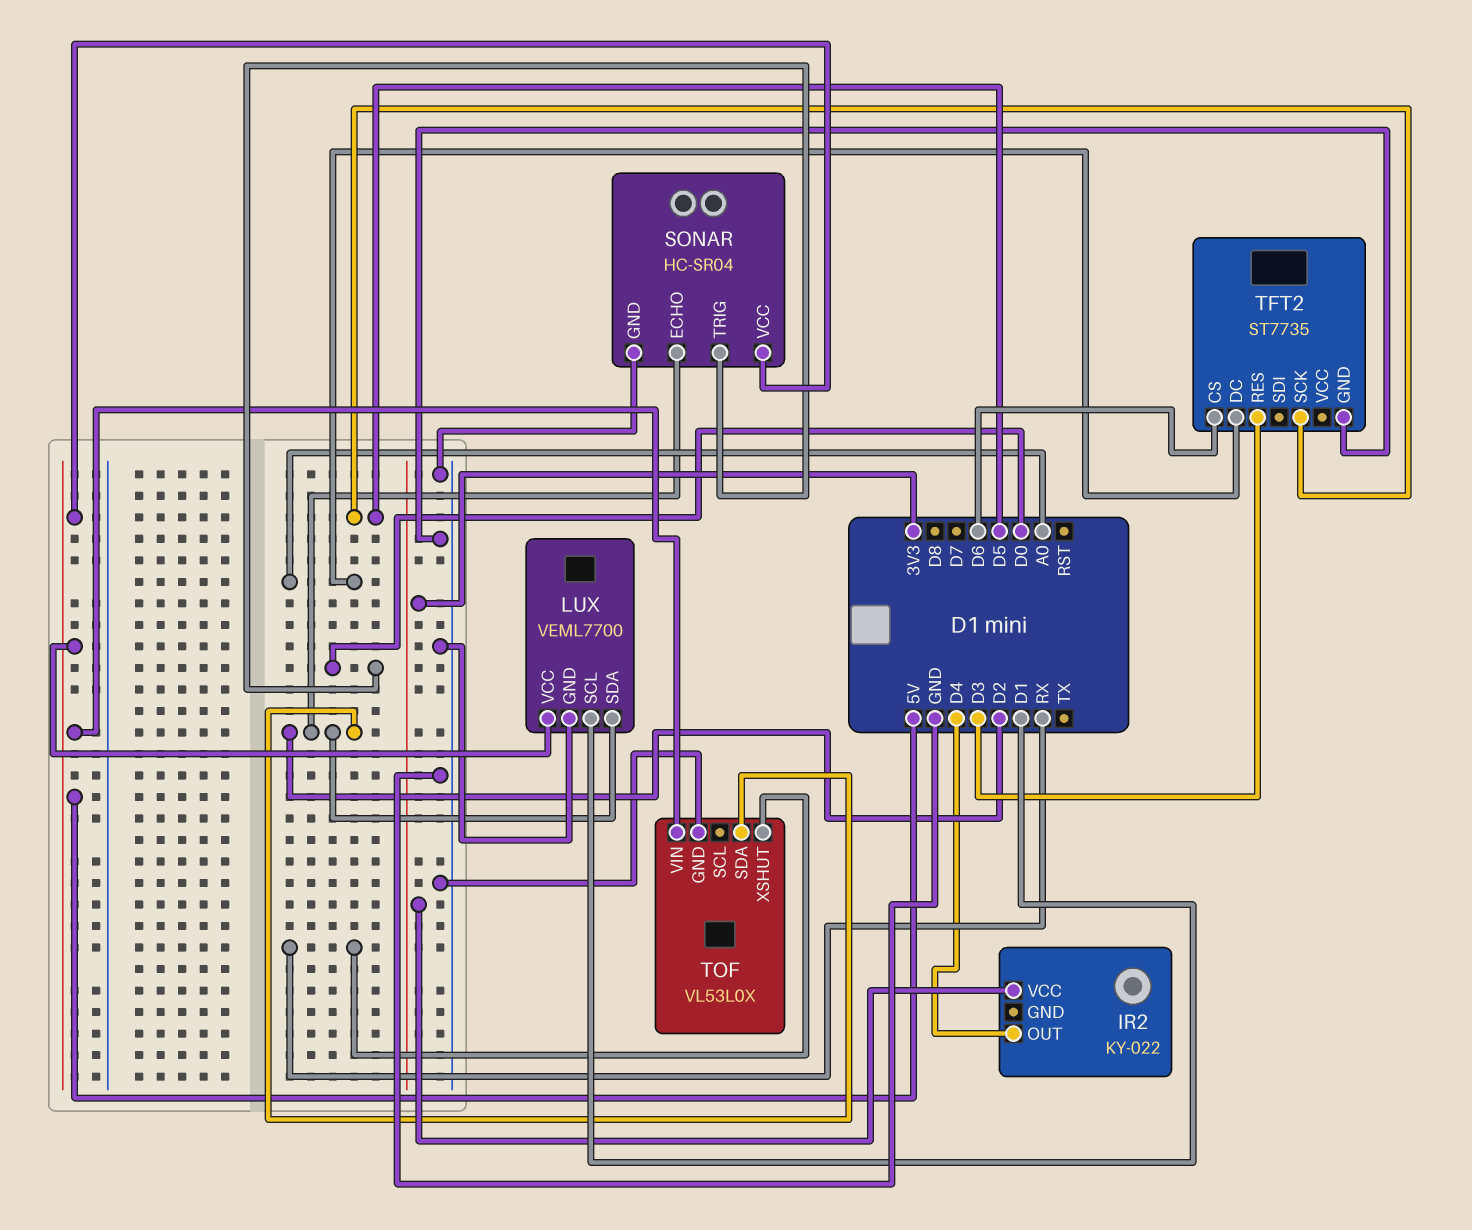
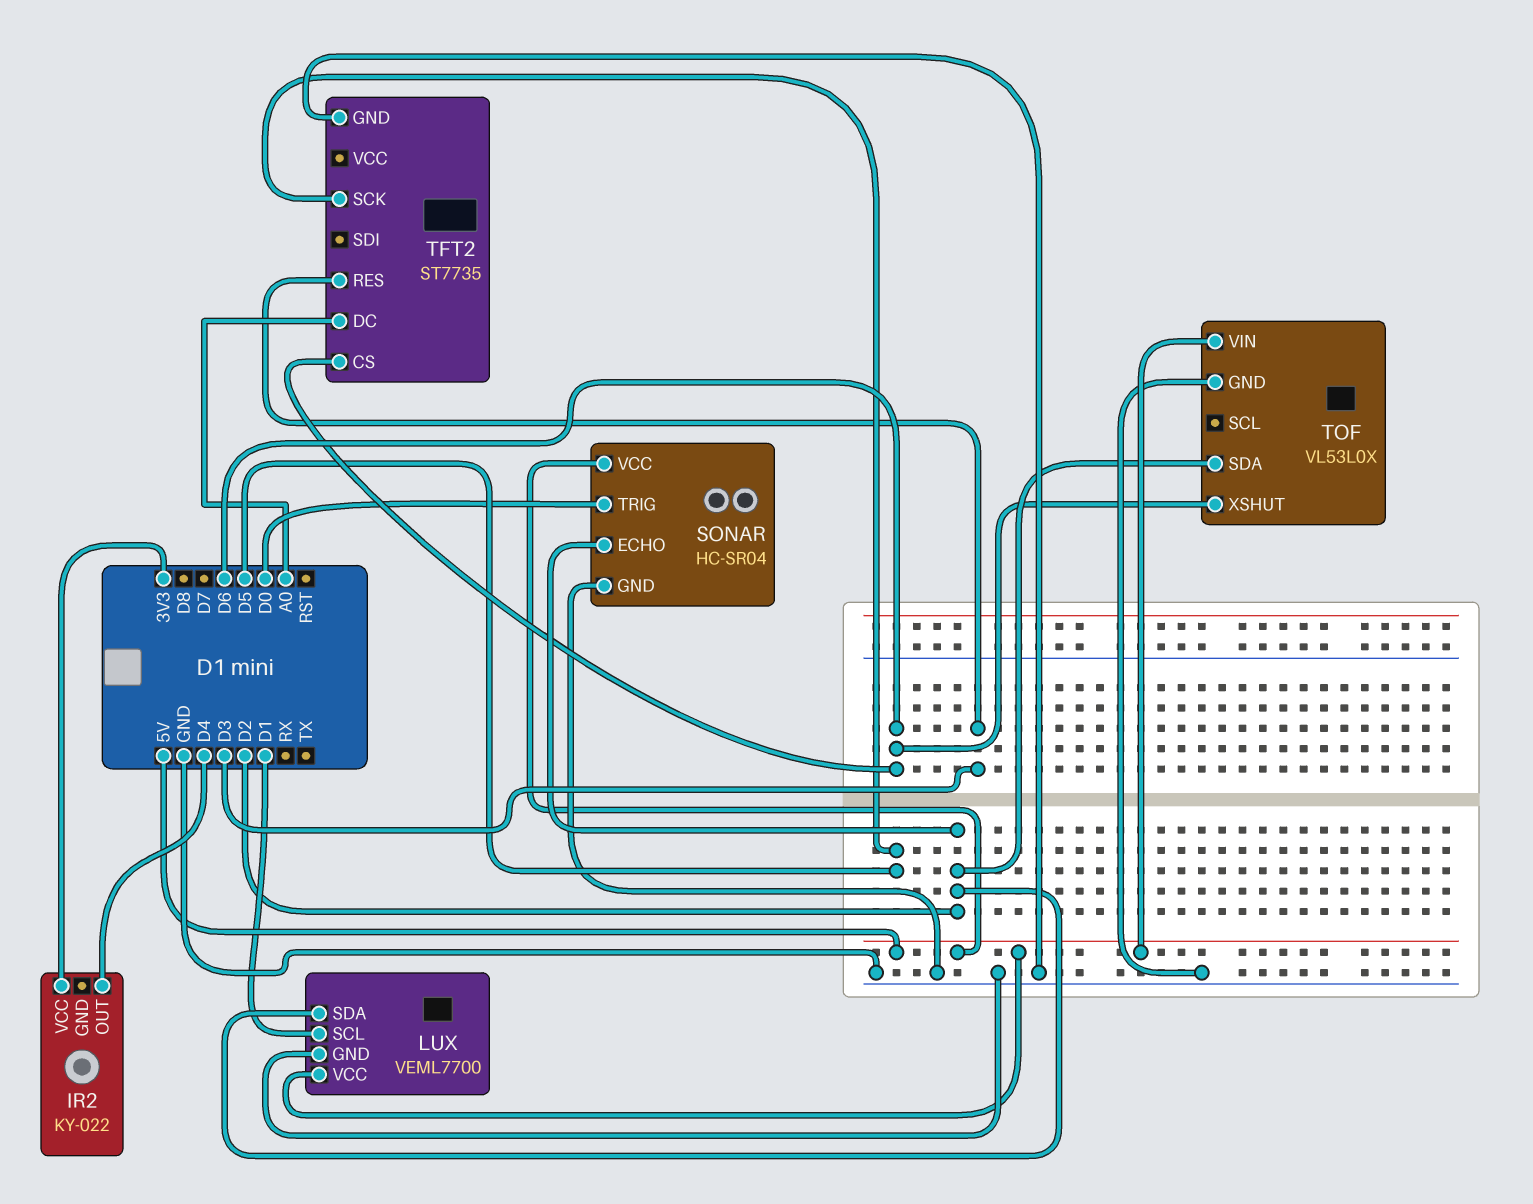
TOF pin XSHUT: RX -> D6

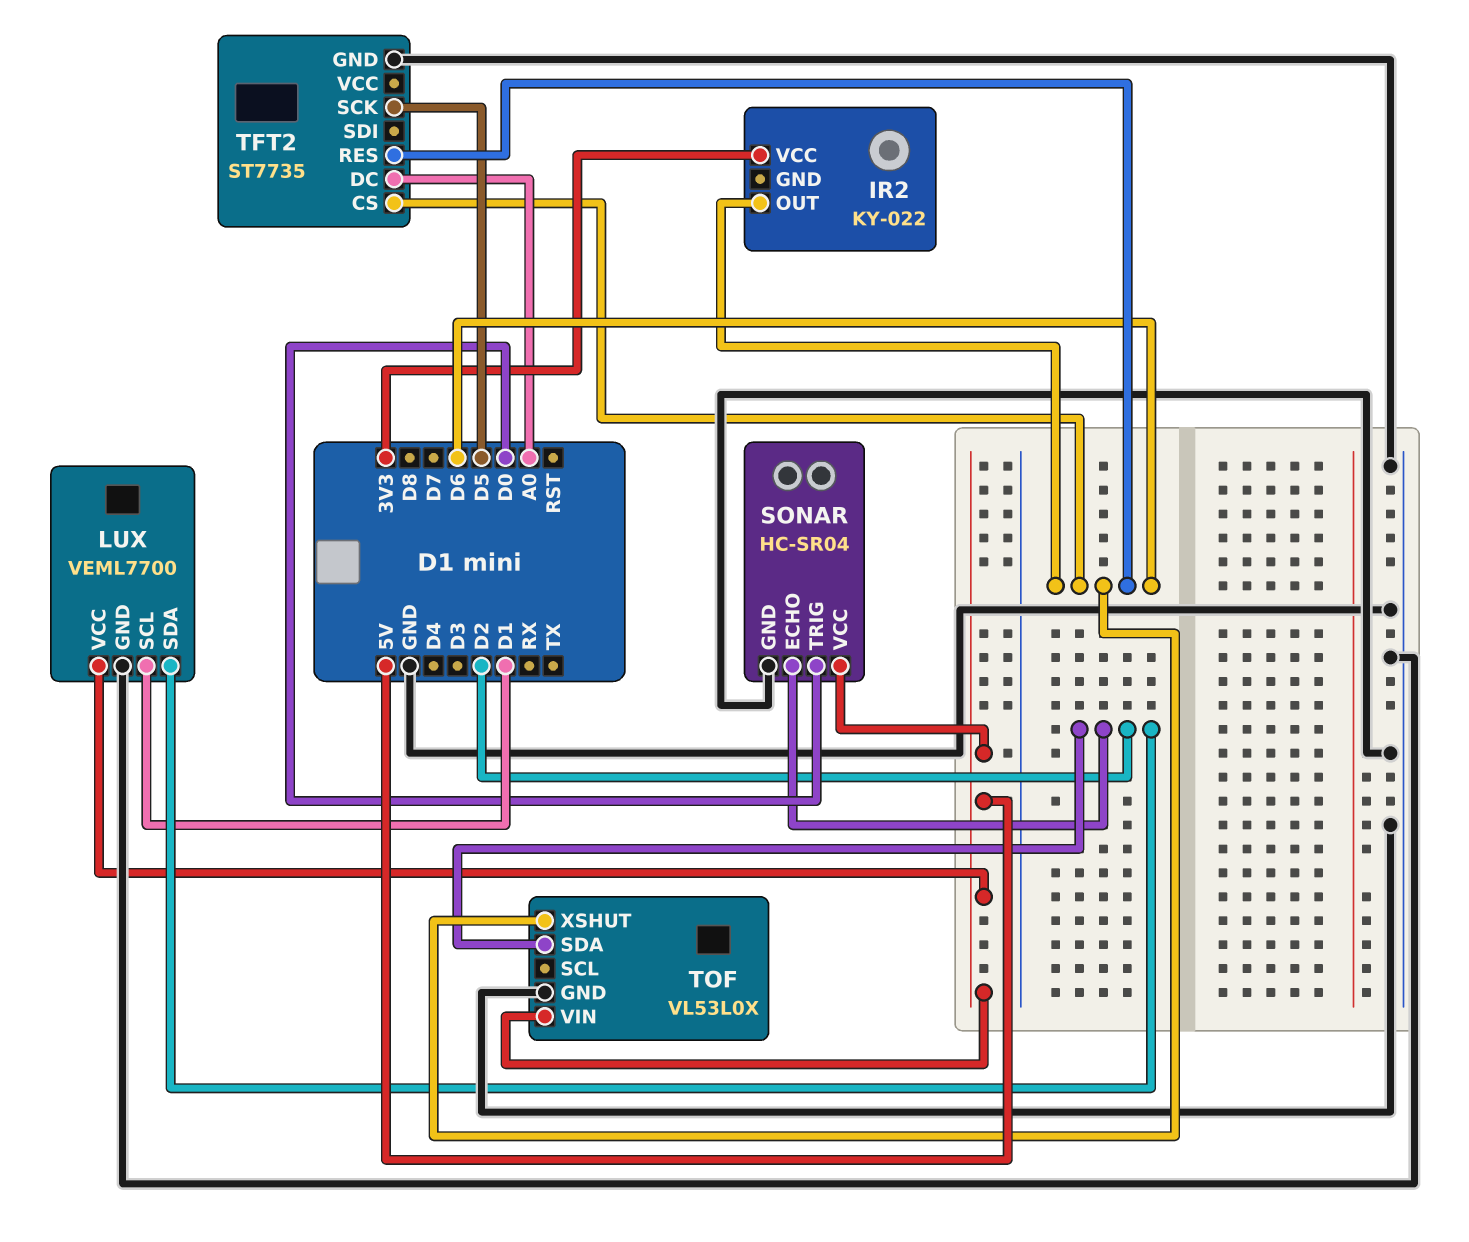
IR2 pin OUT: D4 -> D6
TFT2 pin RES: D3 -> D6

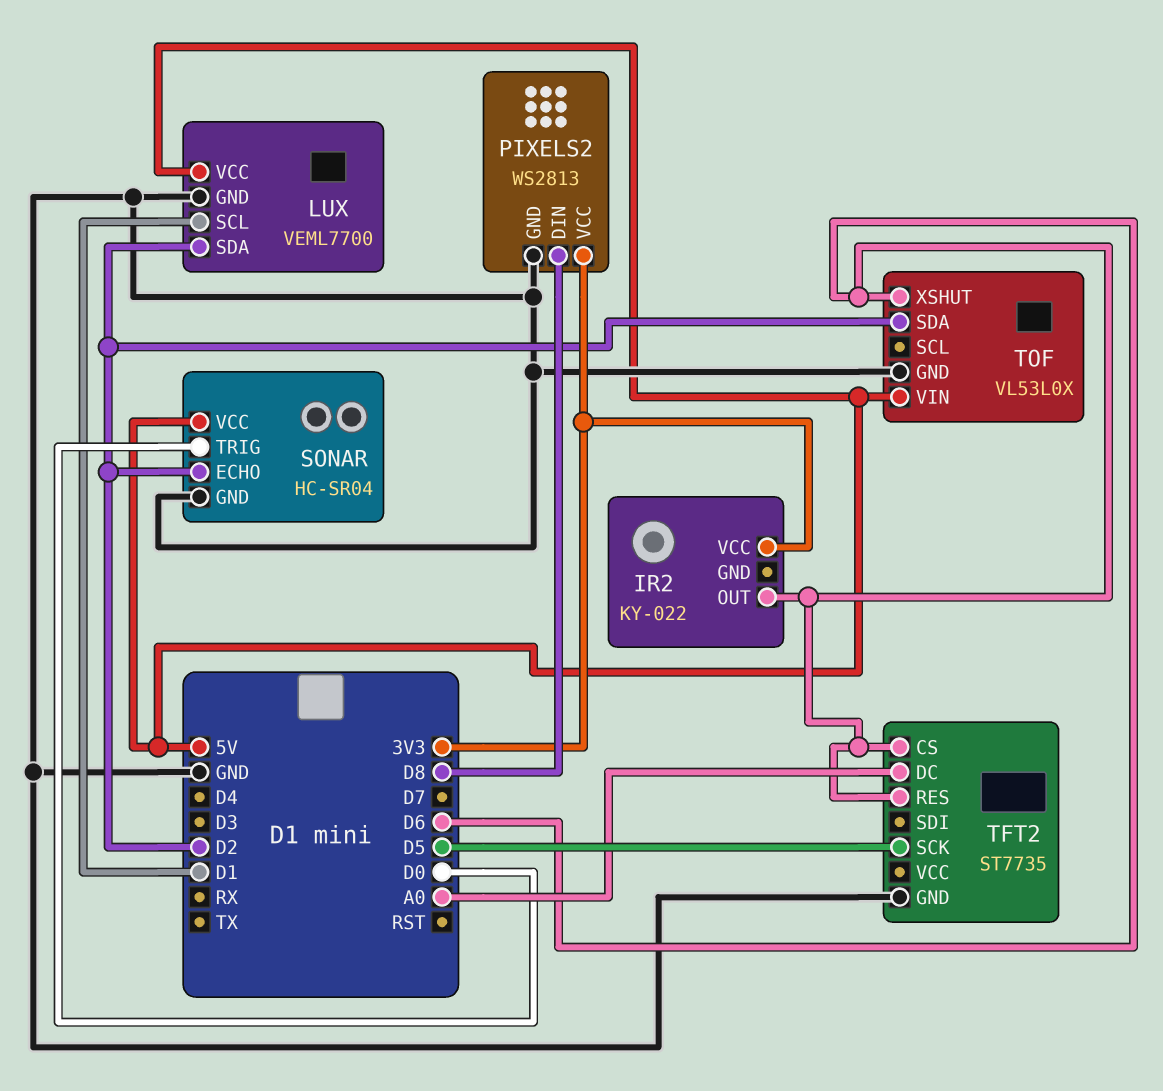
PIXELS2: none -> WS2813
PIXELS2 pin DIN: none -> D8
PIXELS2 pin GND: none -> GND
PIXELS2 pin VCC: none -> 3V3

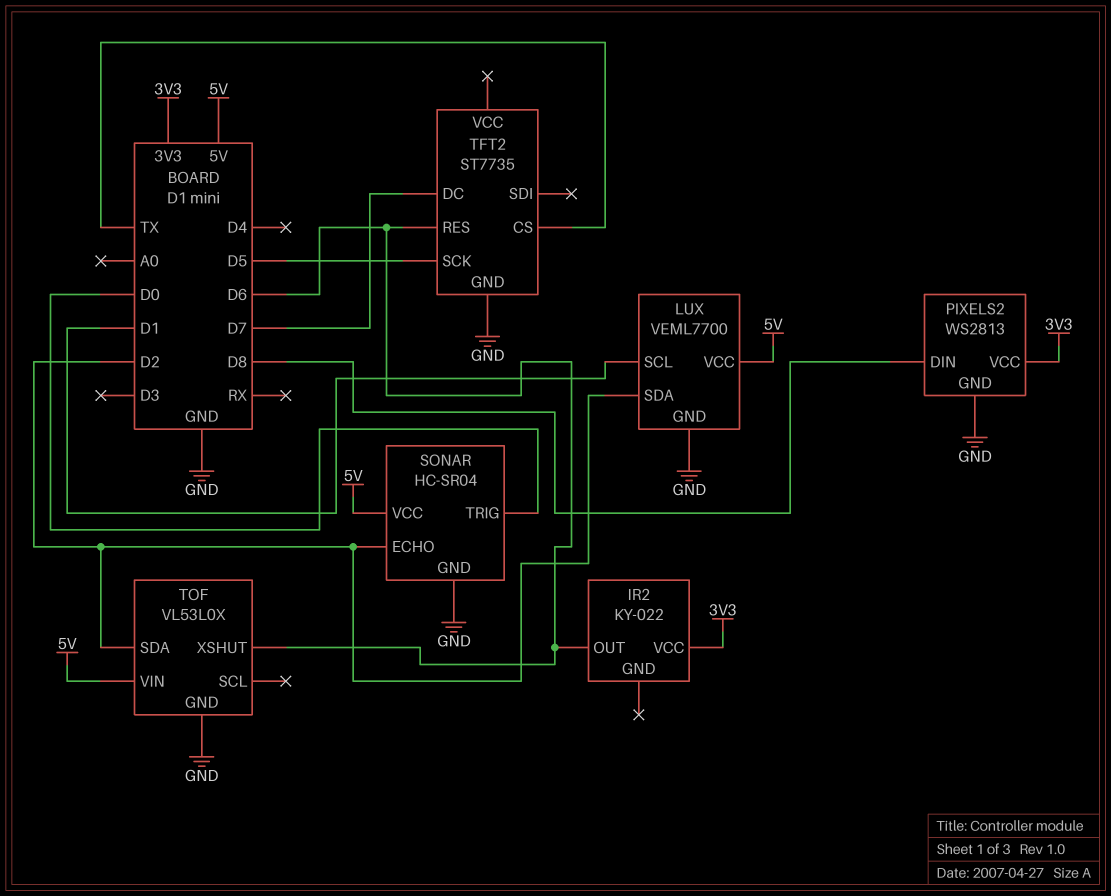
TFT2 pin CS: D6 -> TX
TFT2 pin DC: A0 -> D7

